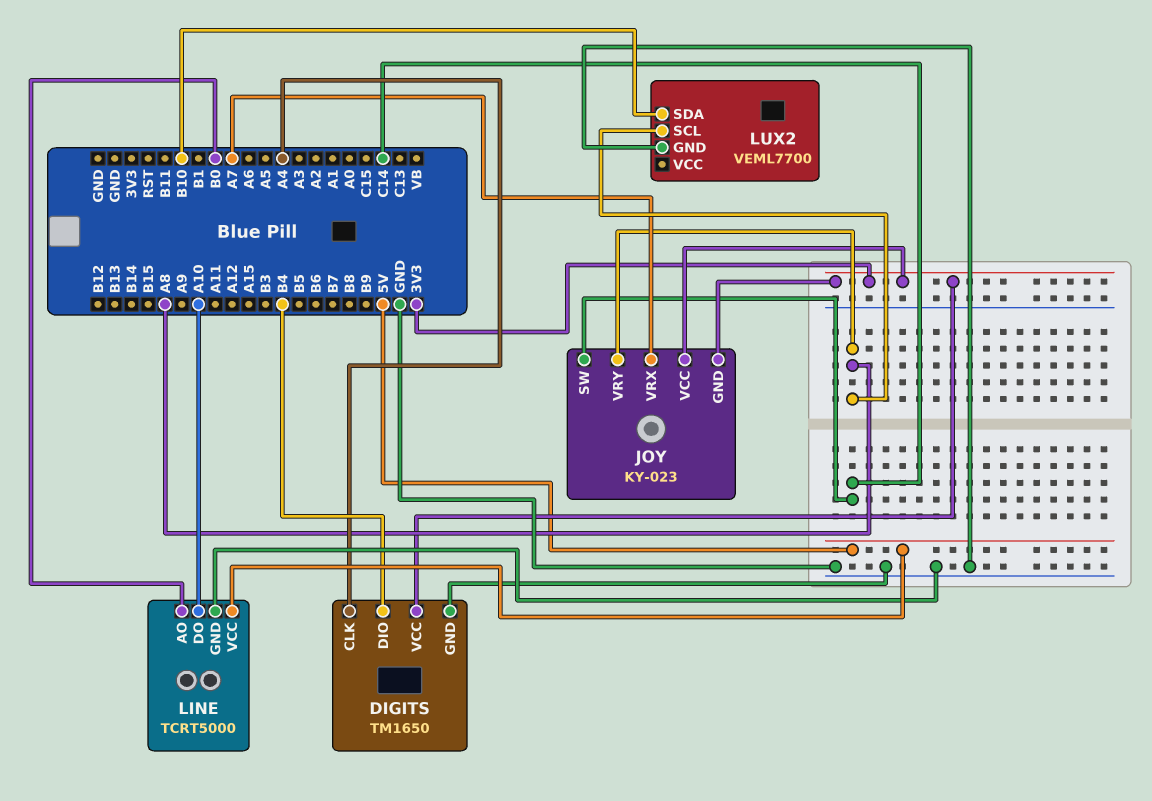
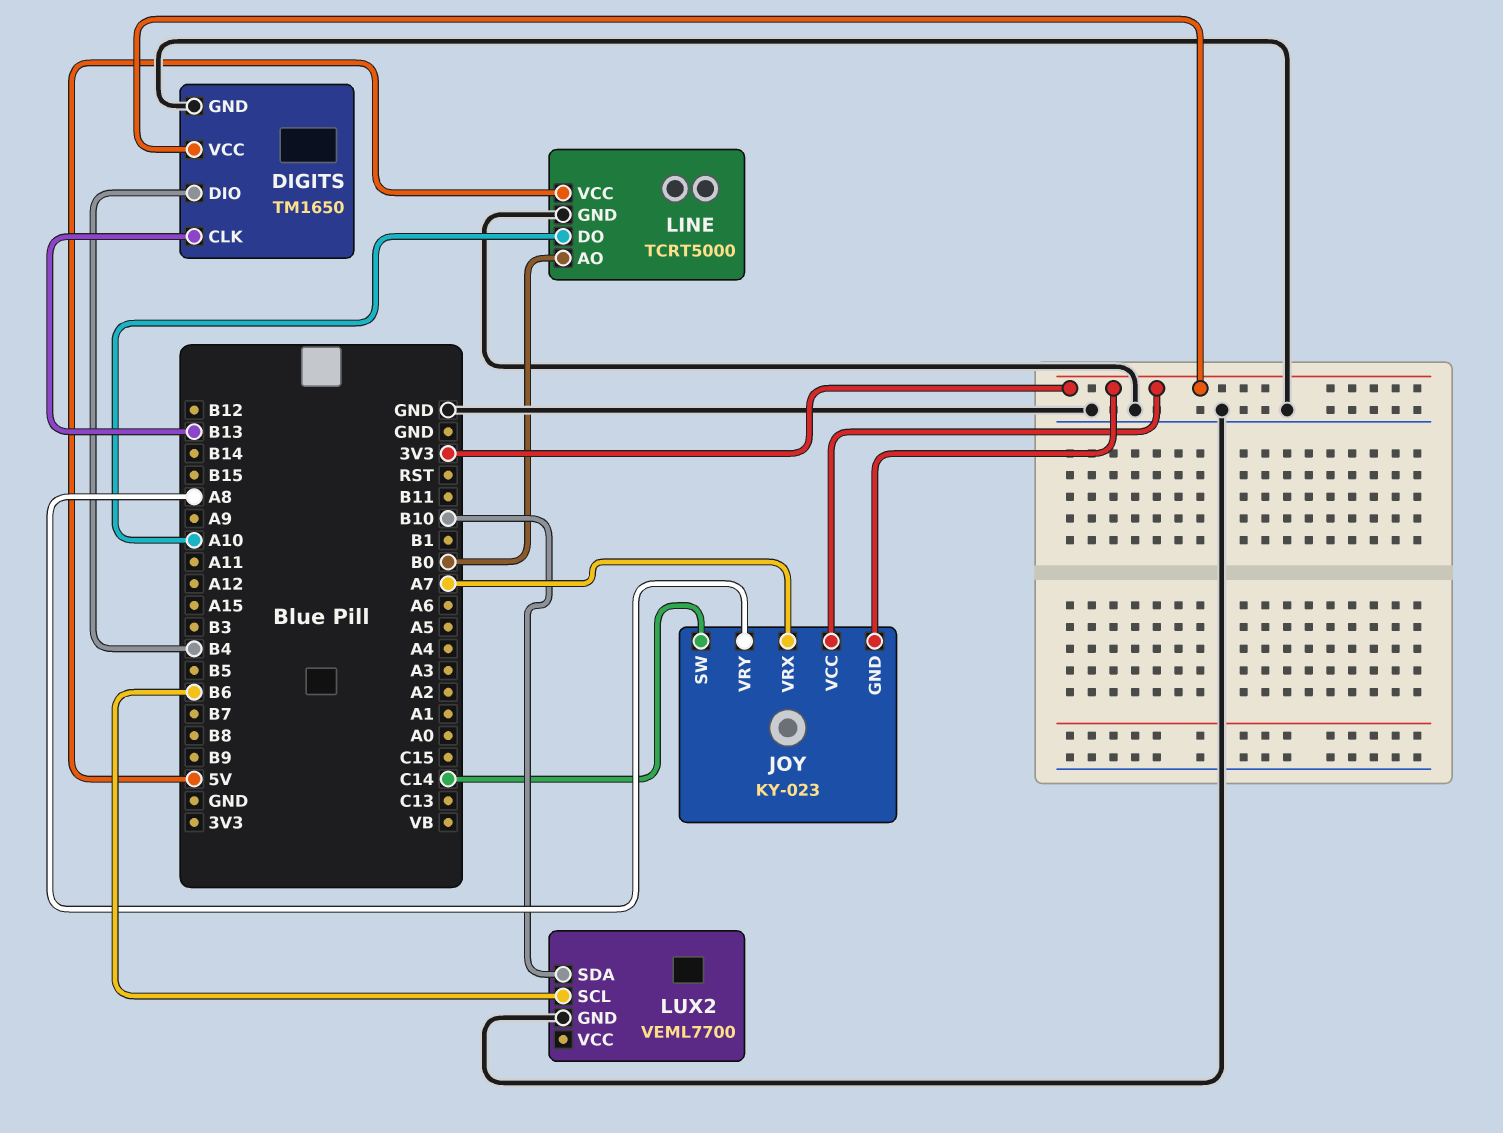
DIGITS pin CLK: A4 -> B13
LUX2 pin SCL: A8 -> B6

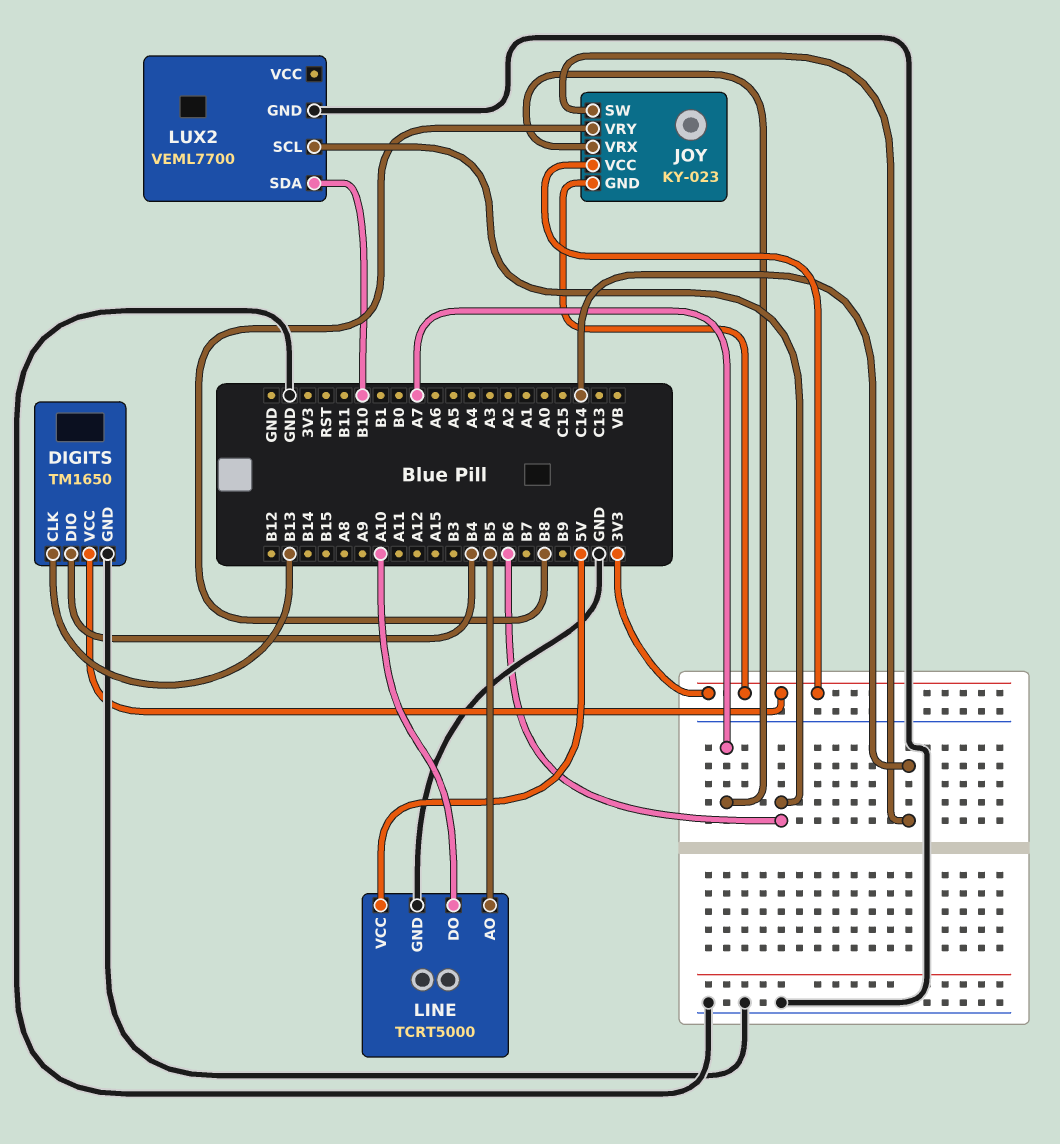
JOY pin VRY: A8 -> B8
LINE pin AO: B0 -> B5

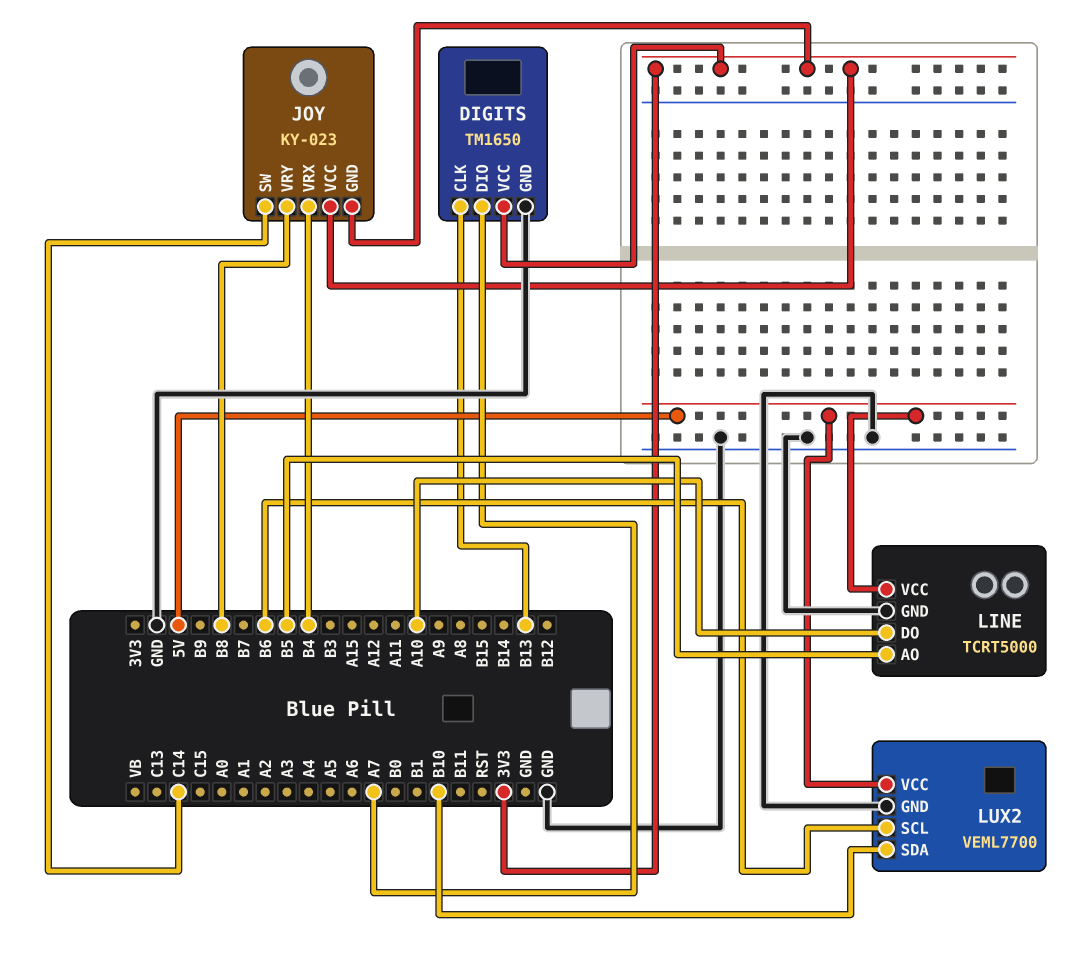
DIGITS pin DIO: B4 -> A7
JOY pin VRX: A7 -> B4
LUX2 pin VCC: none -> 5V

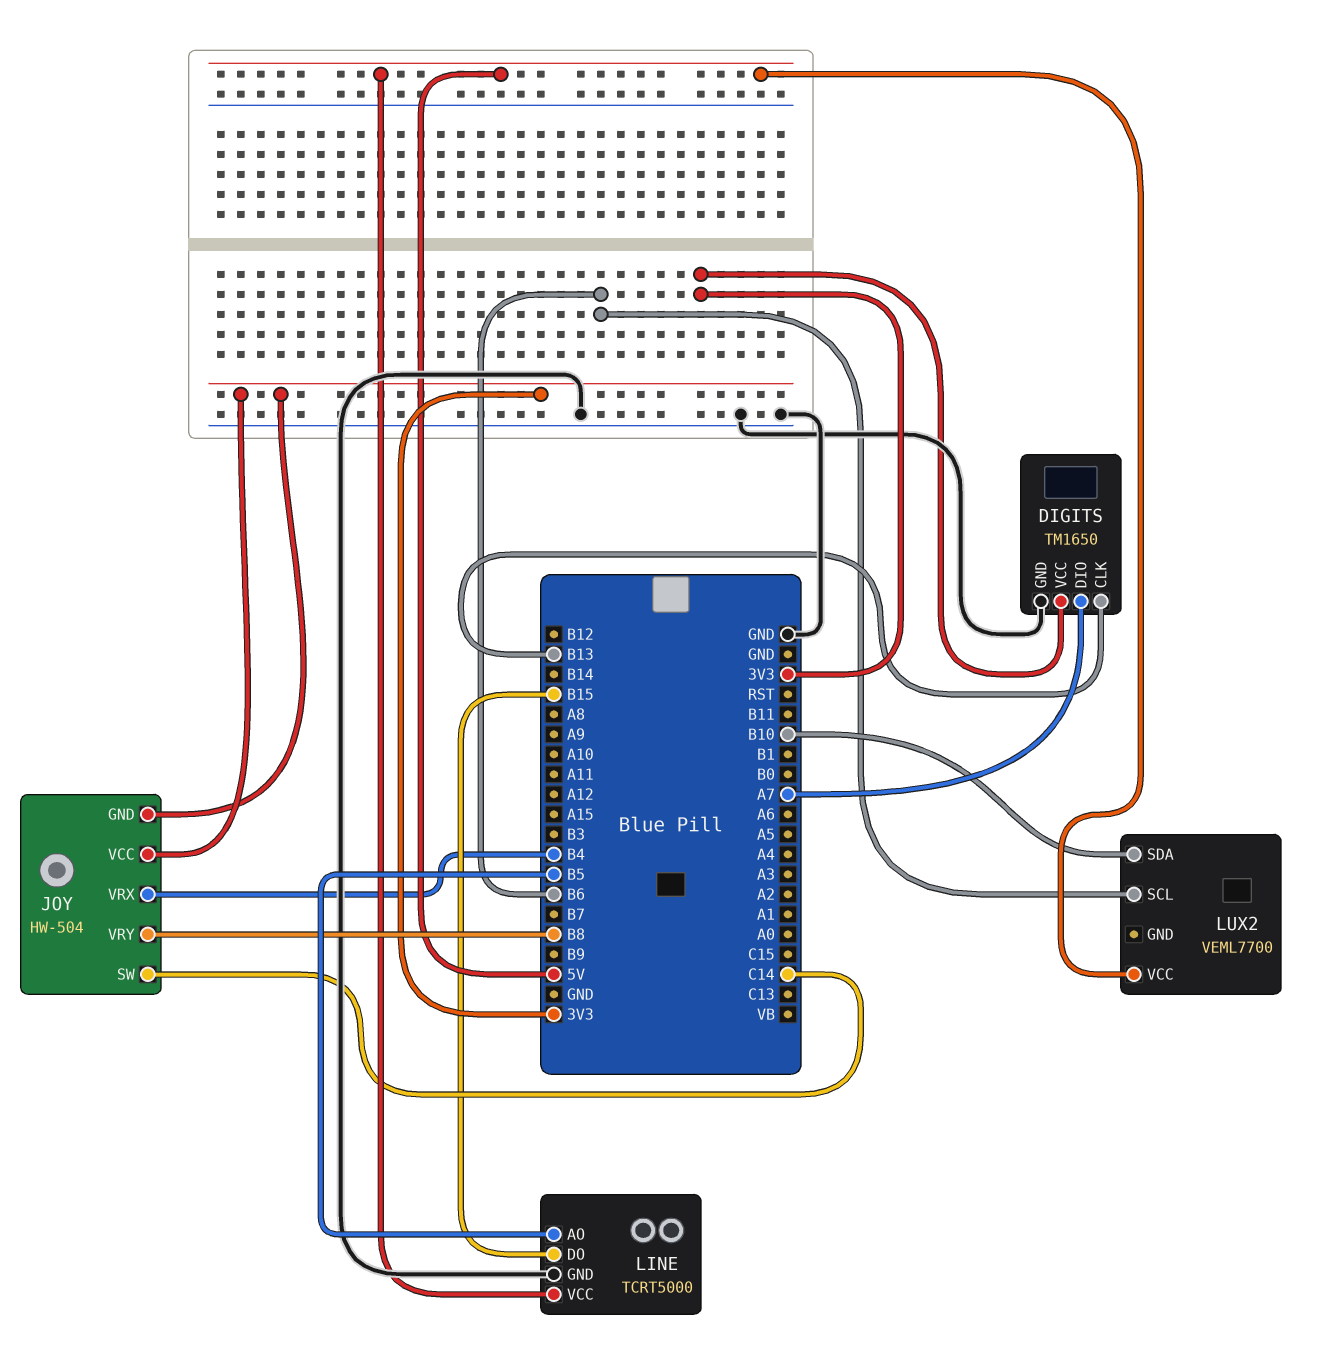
JOY: KY-023 -> HW-504
LINE pin DO: A10 -> B15
LUX2 pin GND: GND -> none

